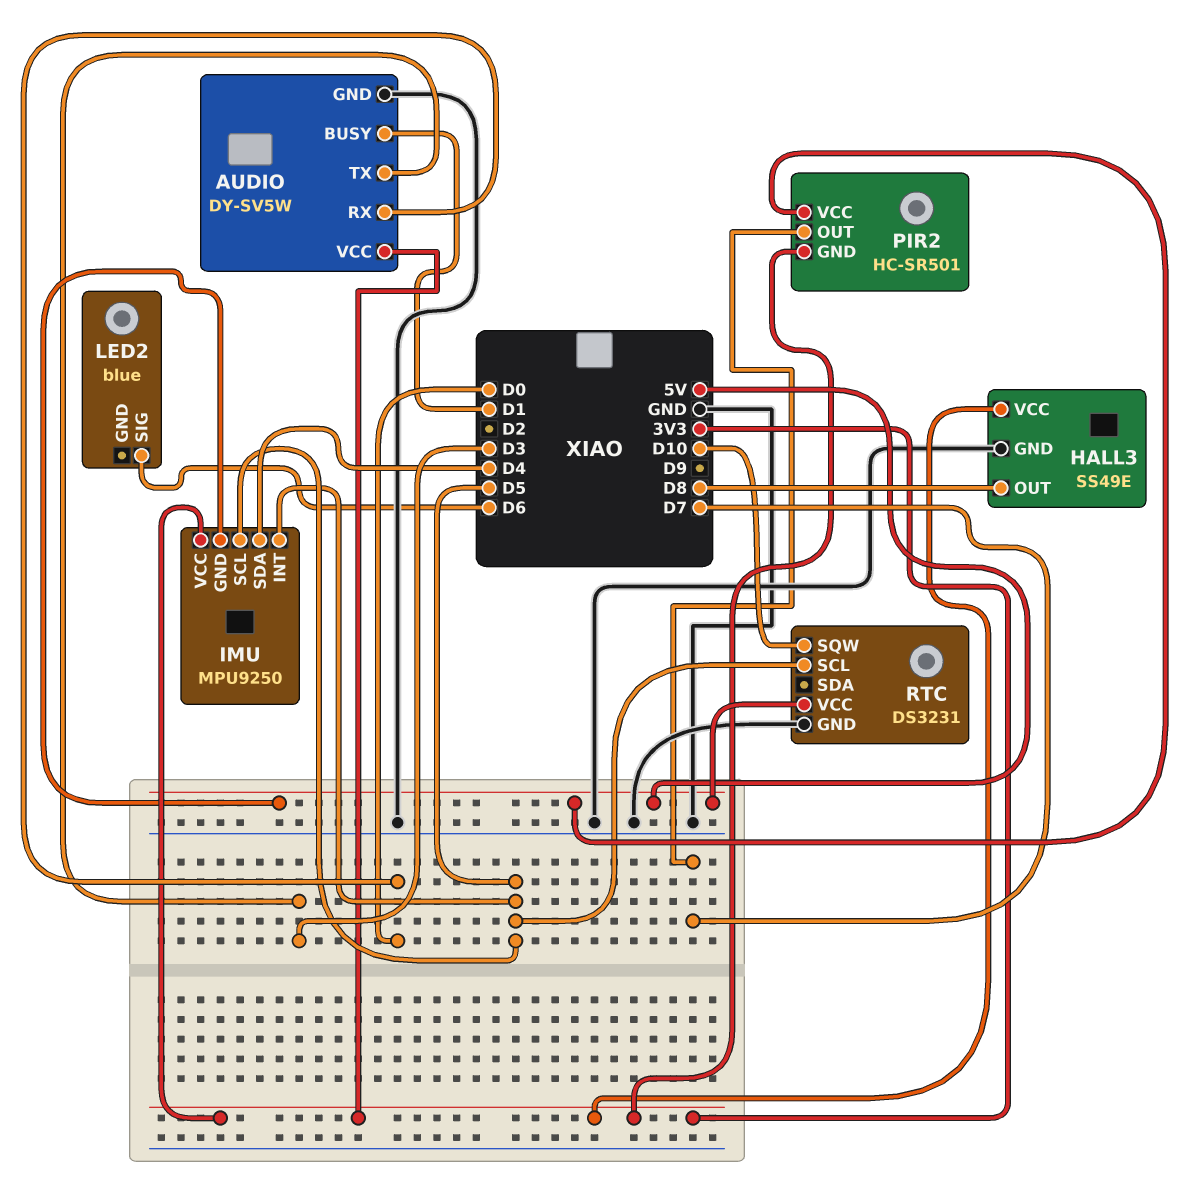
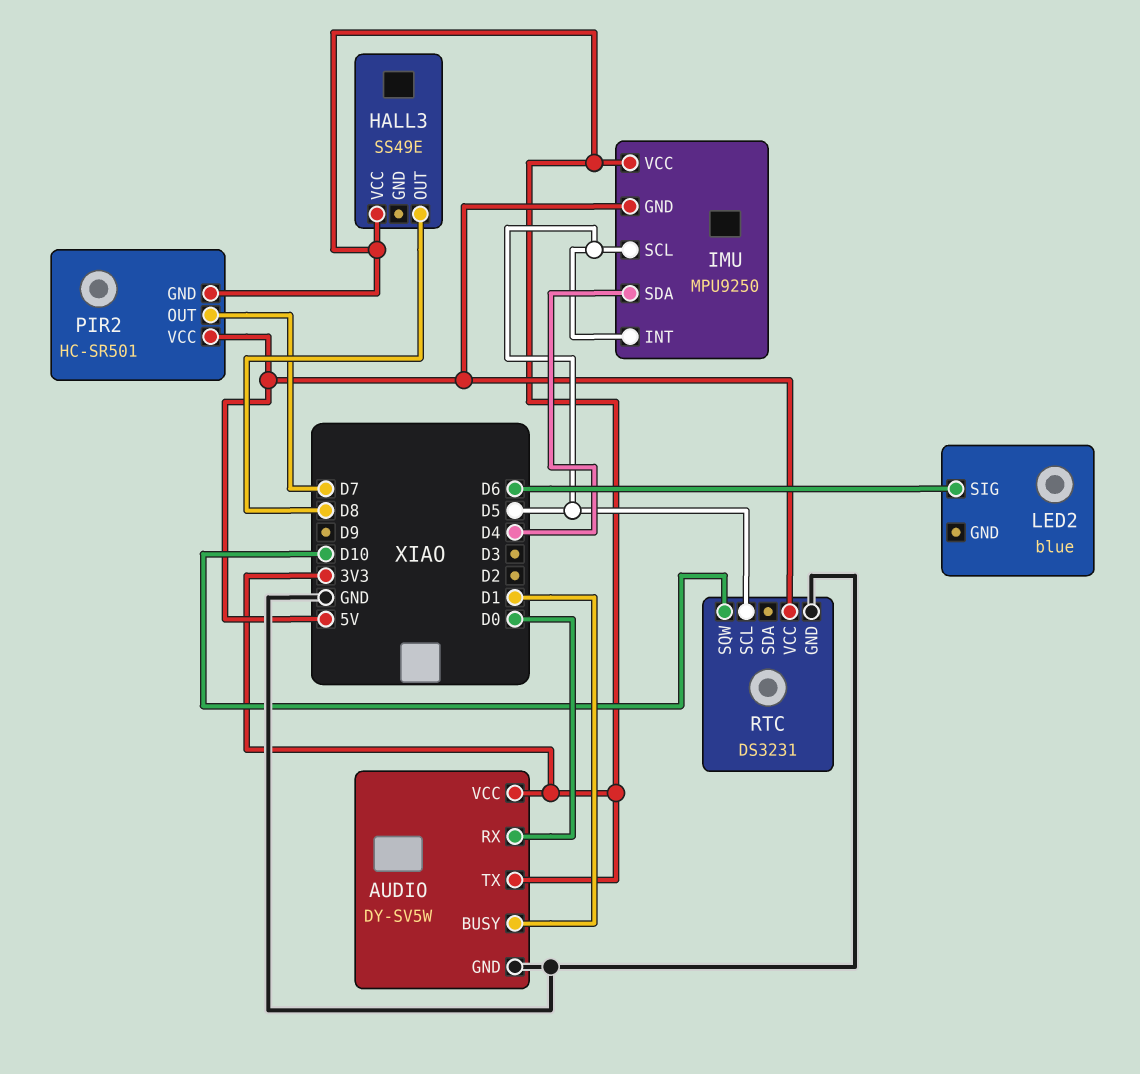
AUDIO pin TX: D3 -> 3V3
HALL3 pin GND: GND -> none

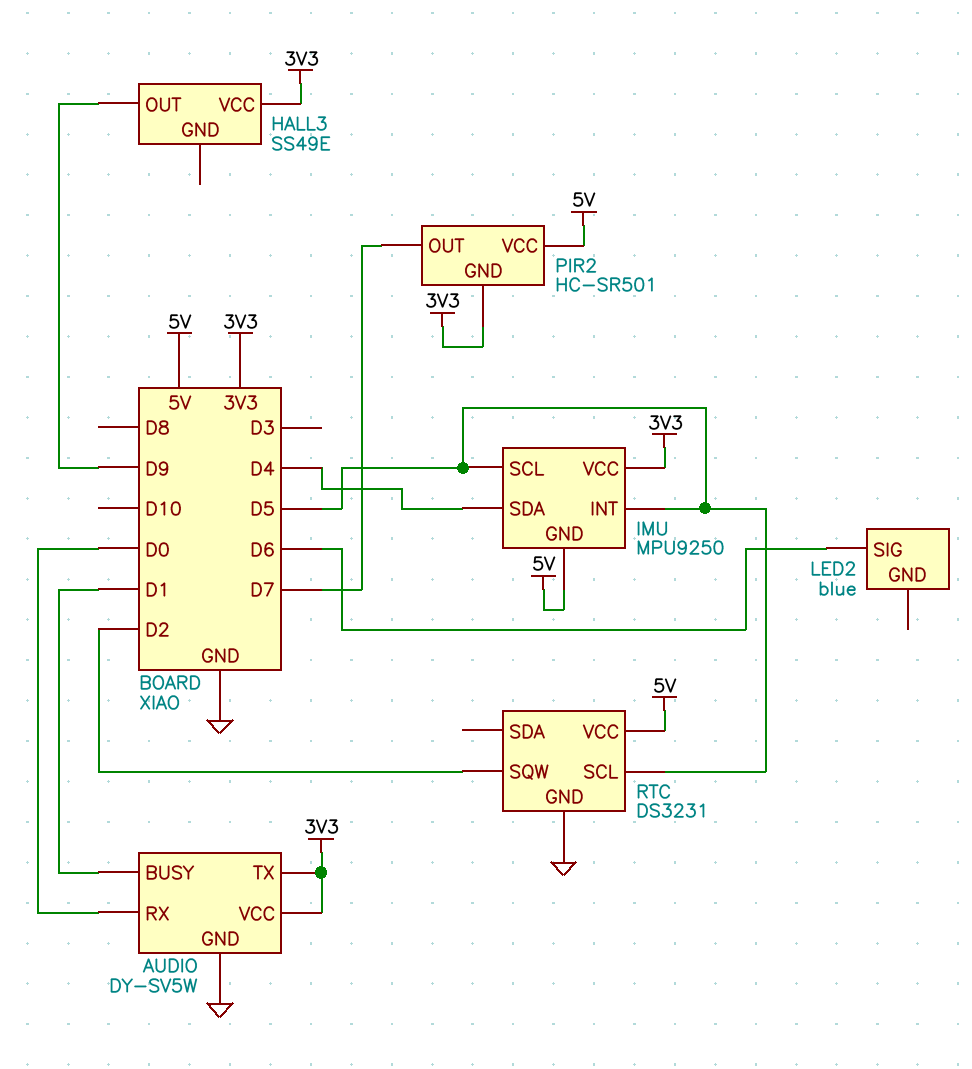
HALL3 pin OUT: D8 -> D9
RTC pin SQW: D10 -> D2

